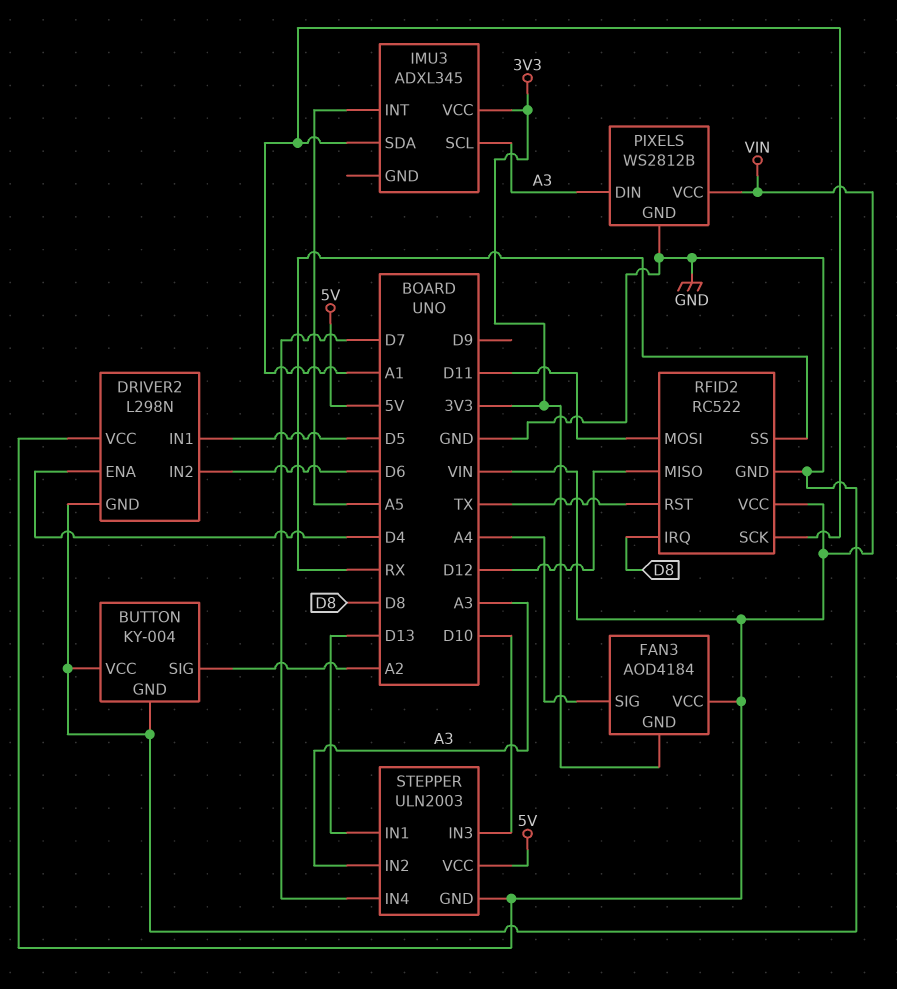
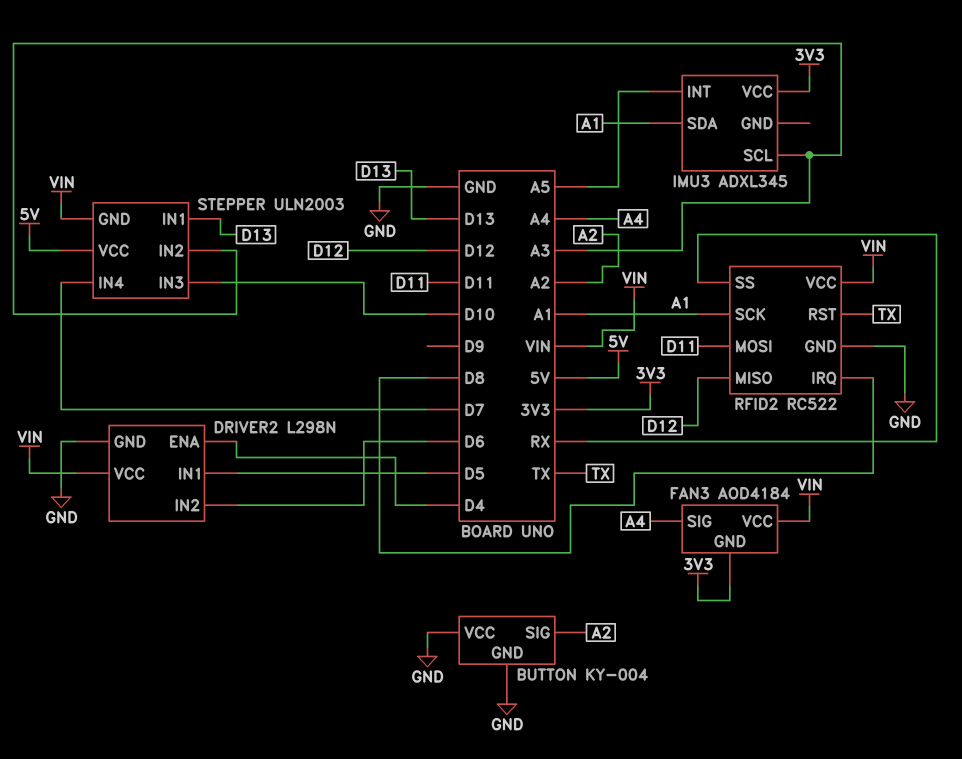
PIXELS: WS2812B -> none
PIXELS pin DIN: A3 -> none
PIXELS pin GND: GND -> none
PIXELS pin VCC: VIN -> none

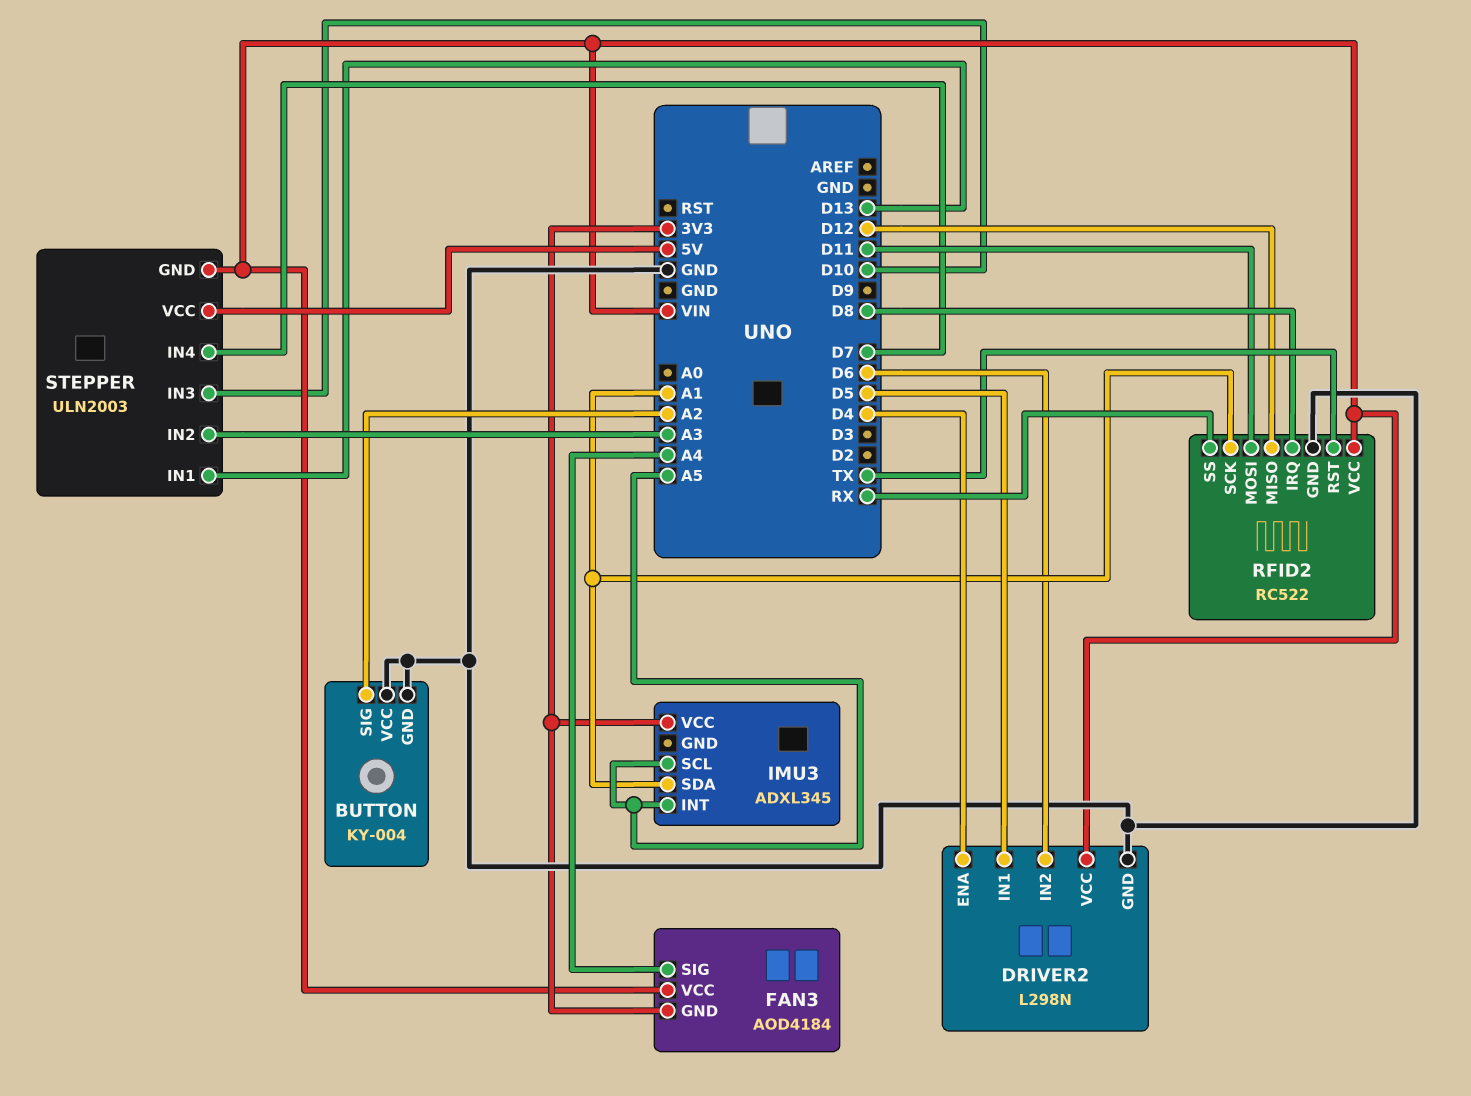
IMU3 pin SCL: A3 -> A5

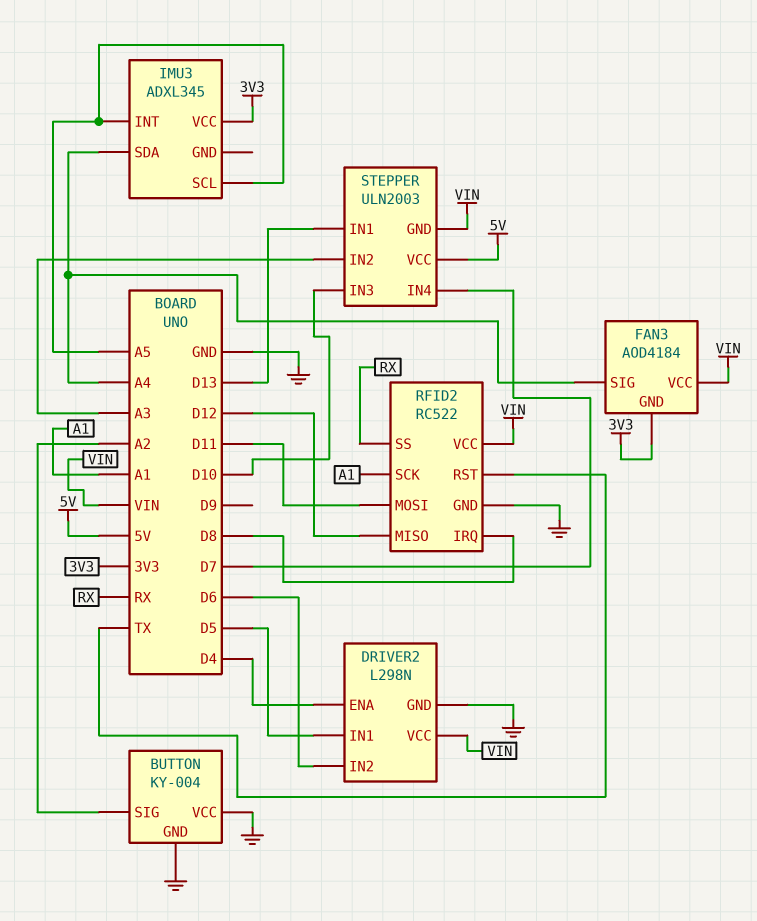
IMU3 pin SDA: A1 -> A4

